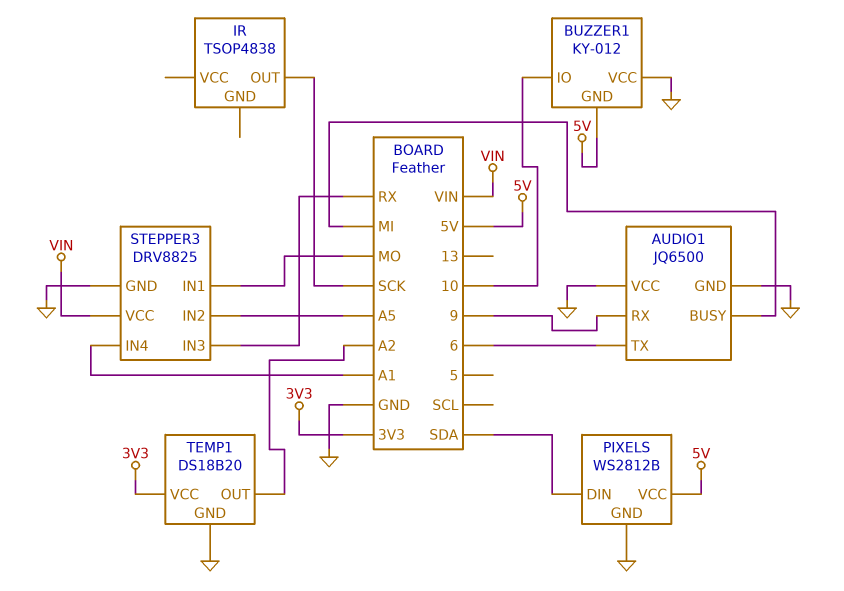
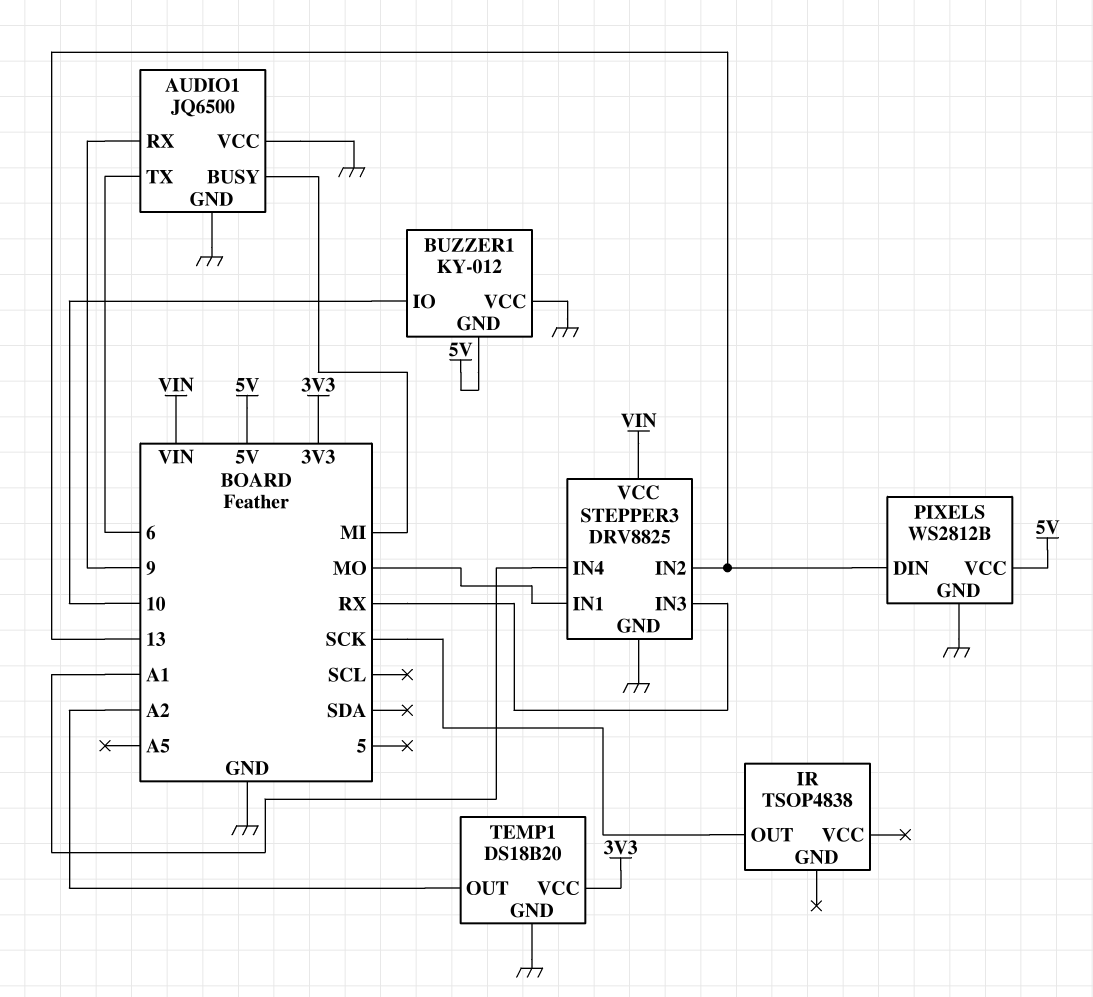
PIXELS pin DIN: SDA -> 13
STEPPER3 pin IN2: A5 -> 13

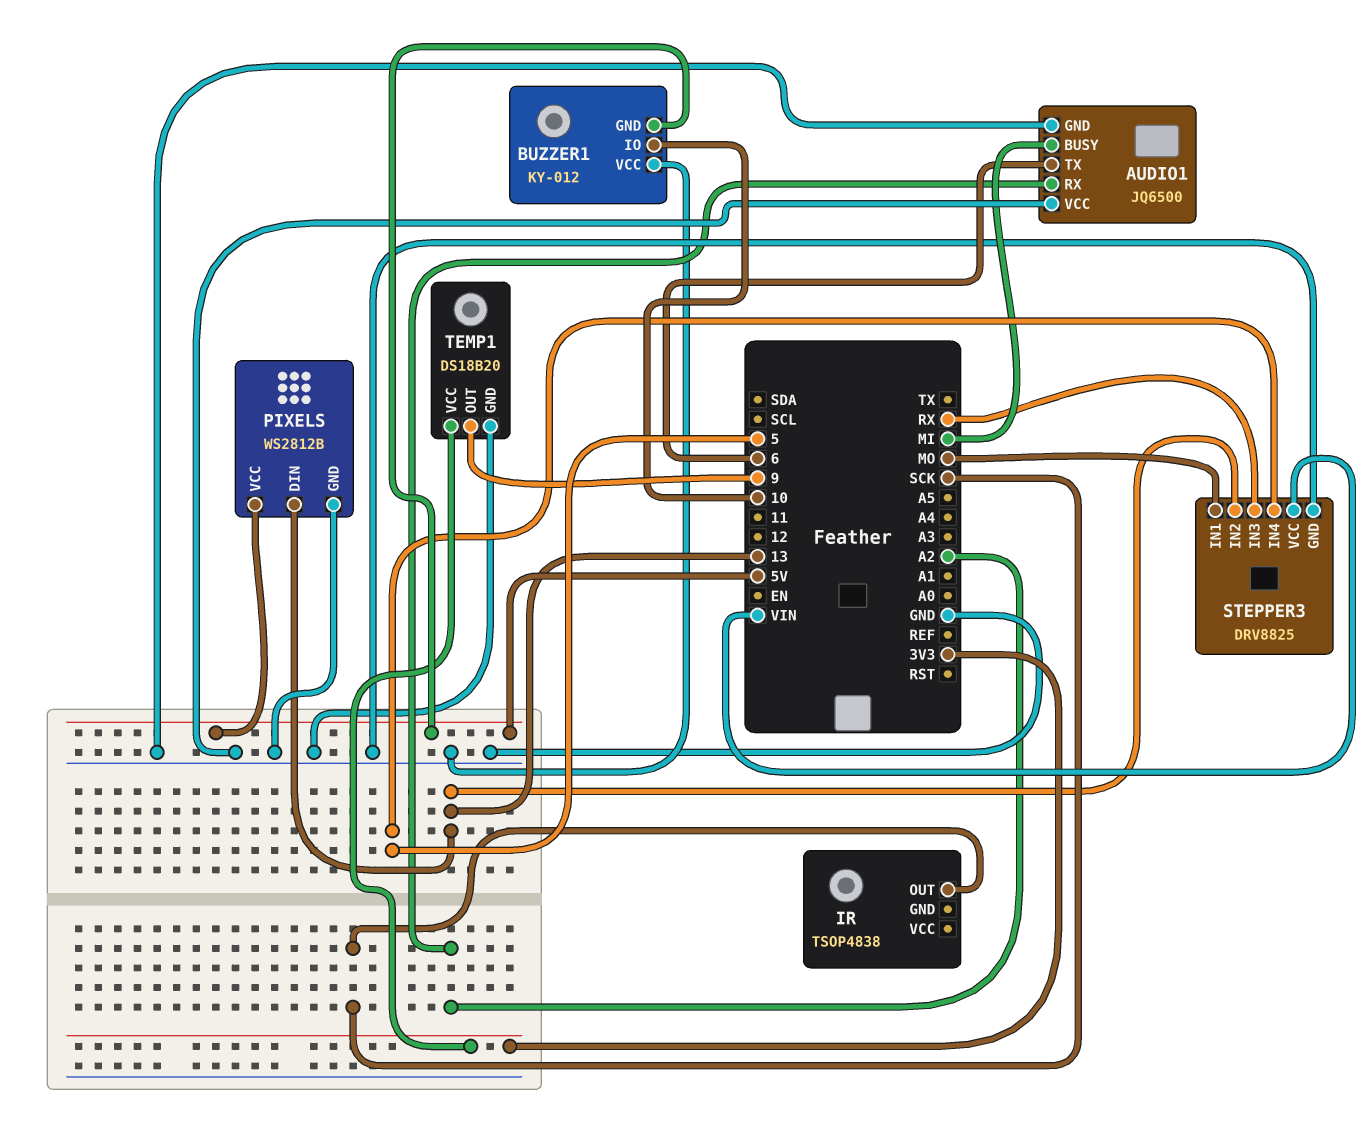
AUDIO1 pin RX: 9 -> A2
STEPPER3 pin IN4: A1 -> 5
TEMP1 pin OUT: A2 -> 9

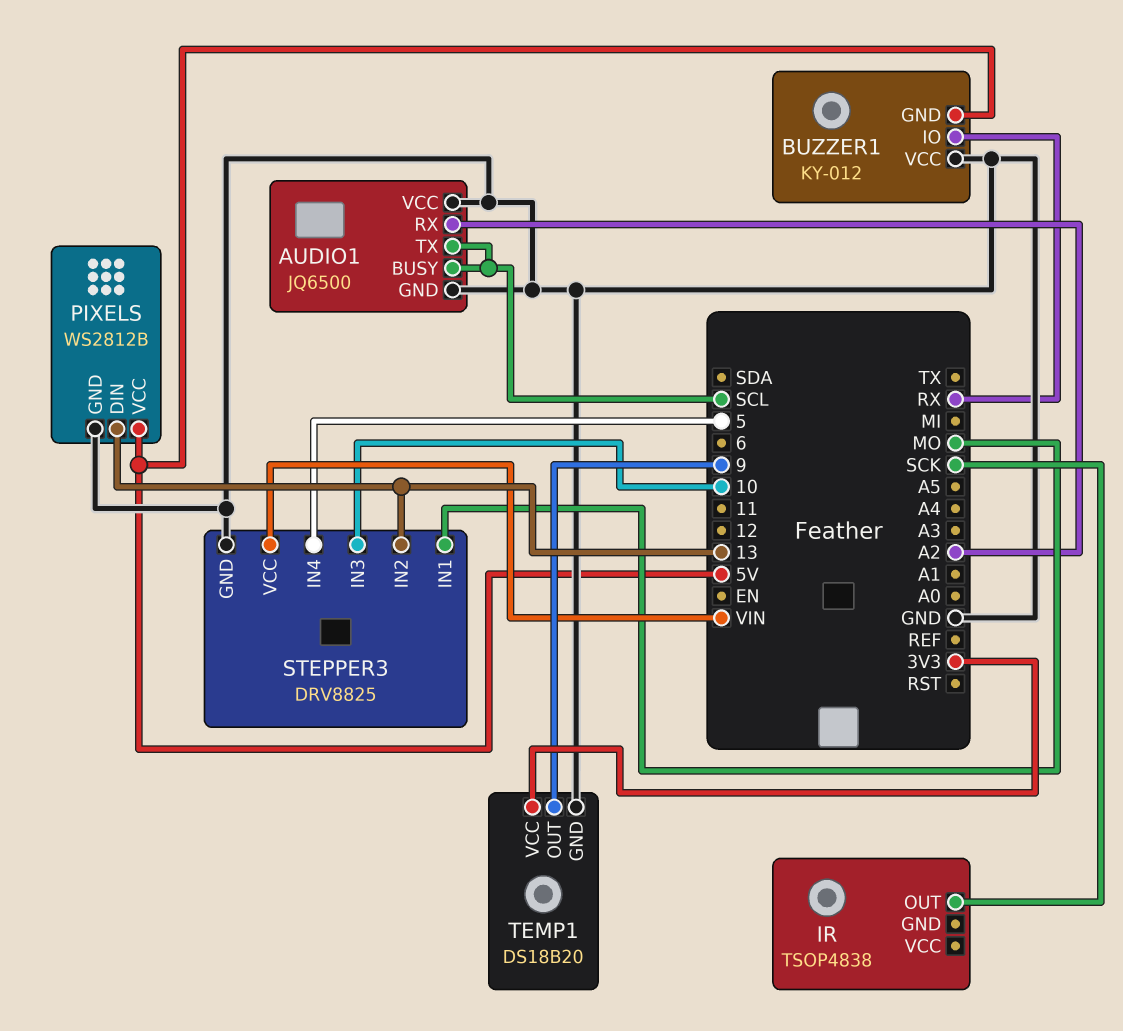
AUDIO1 pin BUSY: MI -> SCL
AUDIO1 pin TX: 6 -> SCL
BUZZER1 pin IO: 10 -> RX
STEPPER3 pin IN3: RX -> 10

